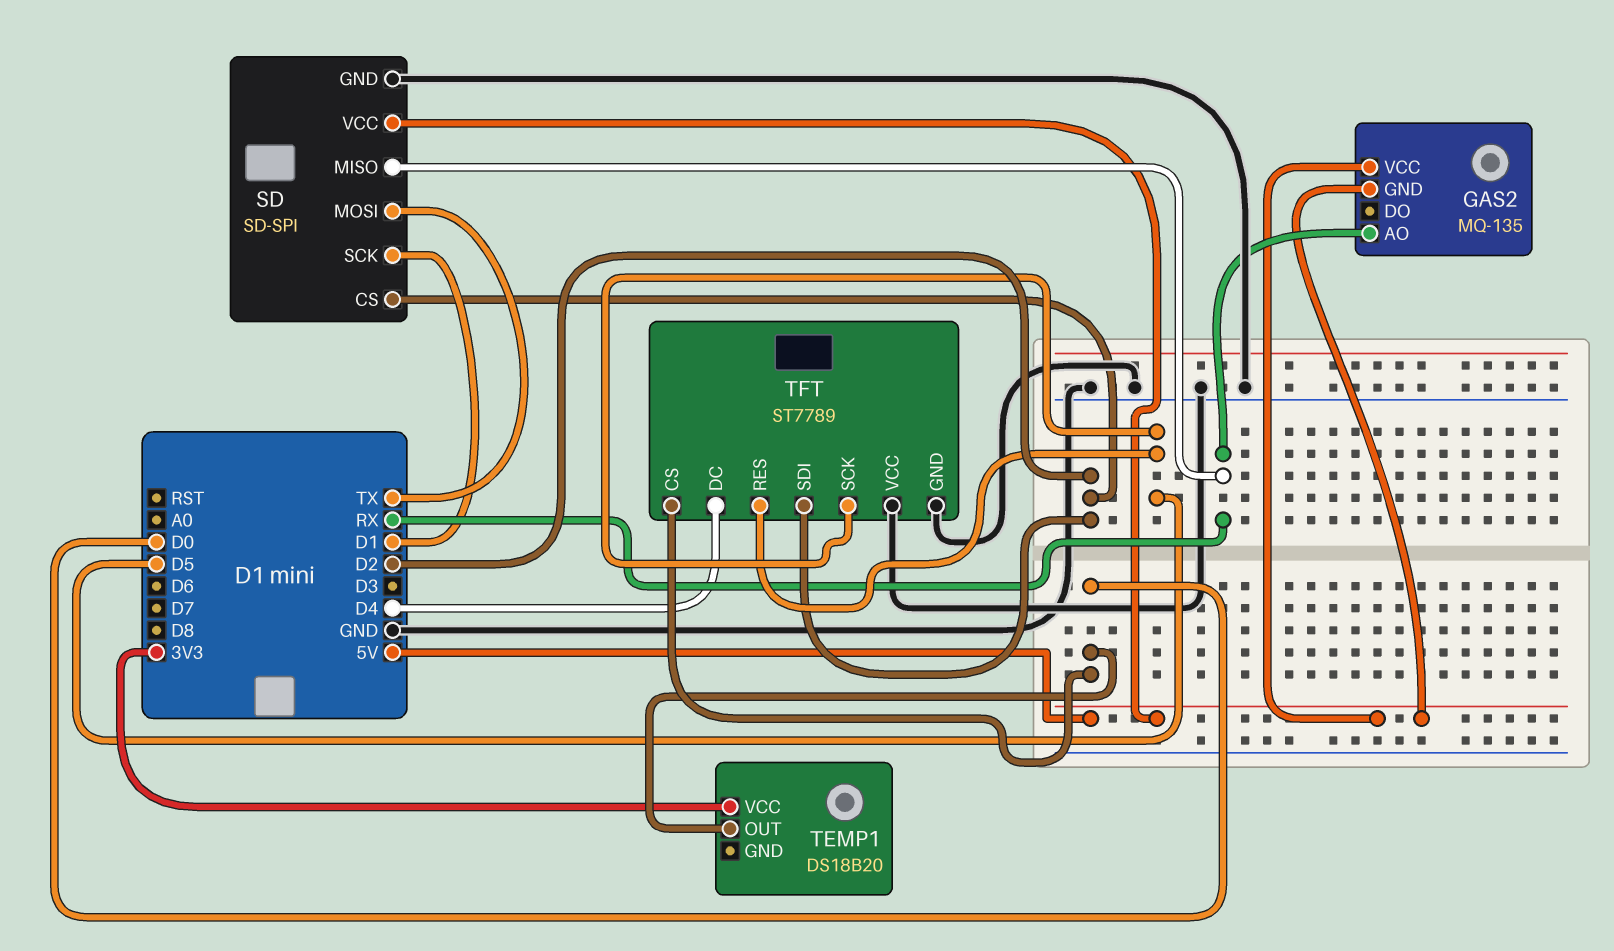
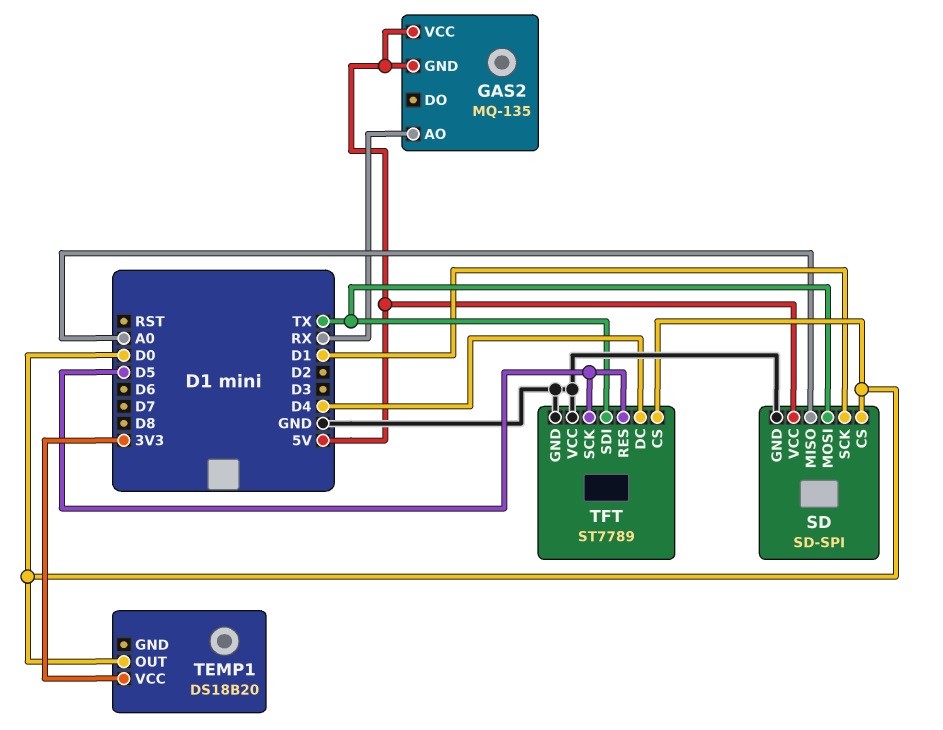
SD pin CS: D2 -> D0
SD pin MISO: RX -> A0
TFT pin SDI: D2 -> TX

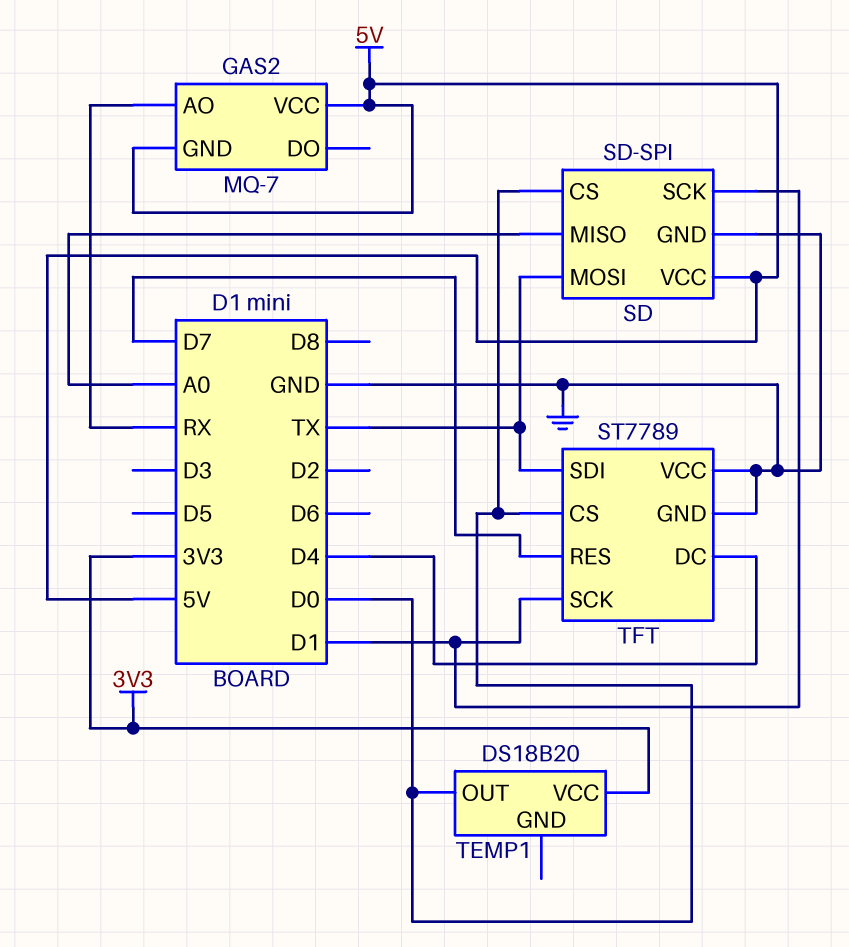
GAS2: MQ-135 -> MQ-7
TFT pin RES: D5 -> D7
TFT pin SCK: D5 -> D1

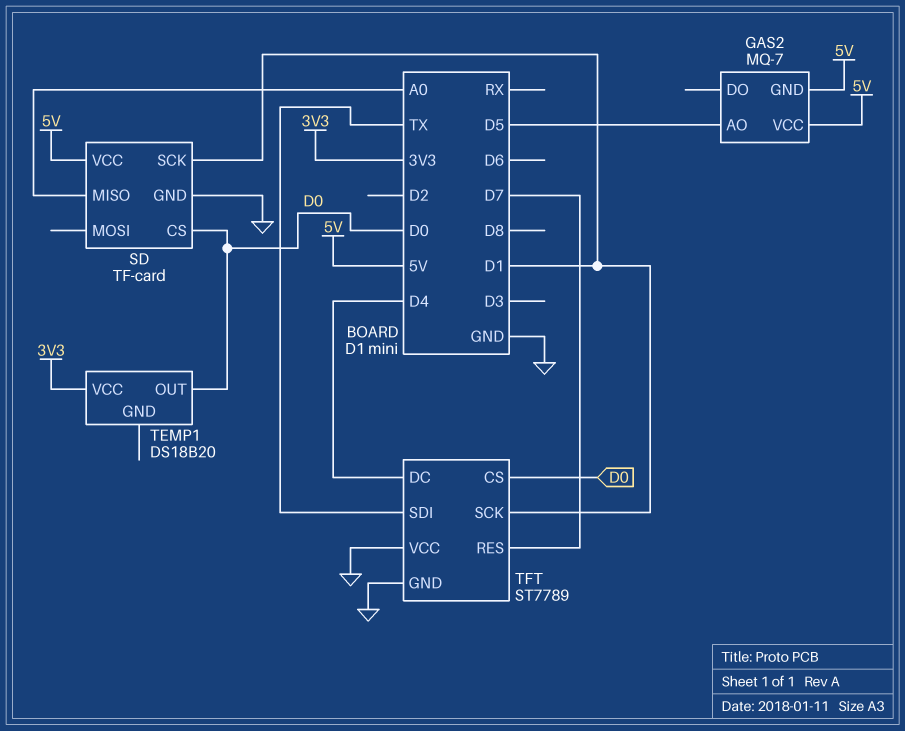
GAS2 pin AO: RX -> D5
SD: SD-SPI -> TF-card
SD pin MOSI: TX -> none

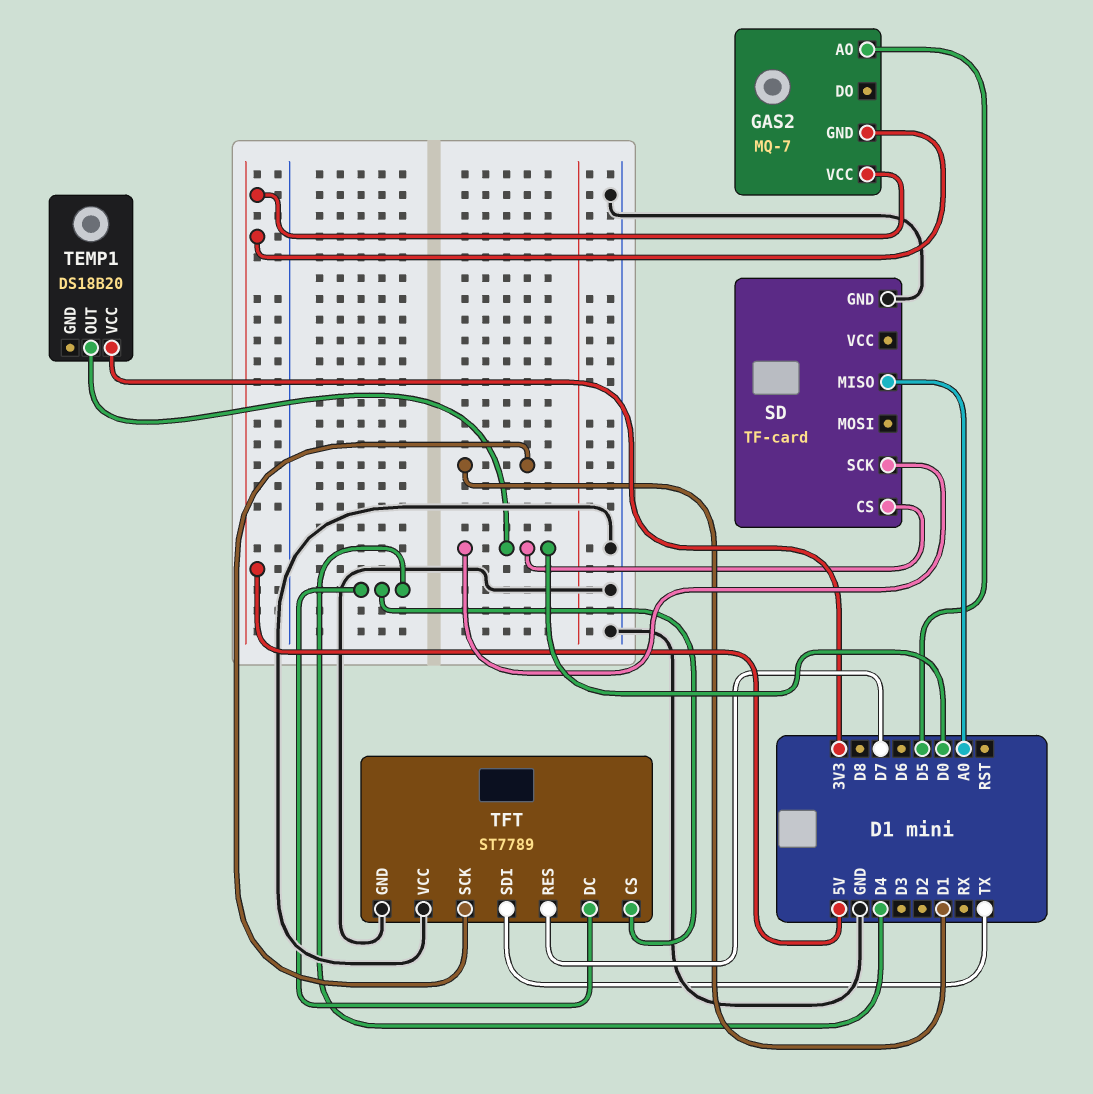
SD pin SCK: D1 -> D0
SD pin VCC: 5V -> none
TFT pin CS: D0 -> D4

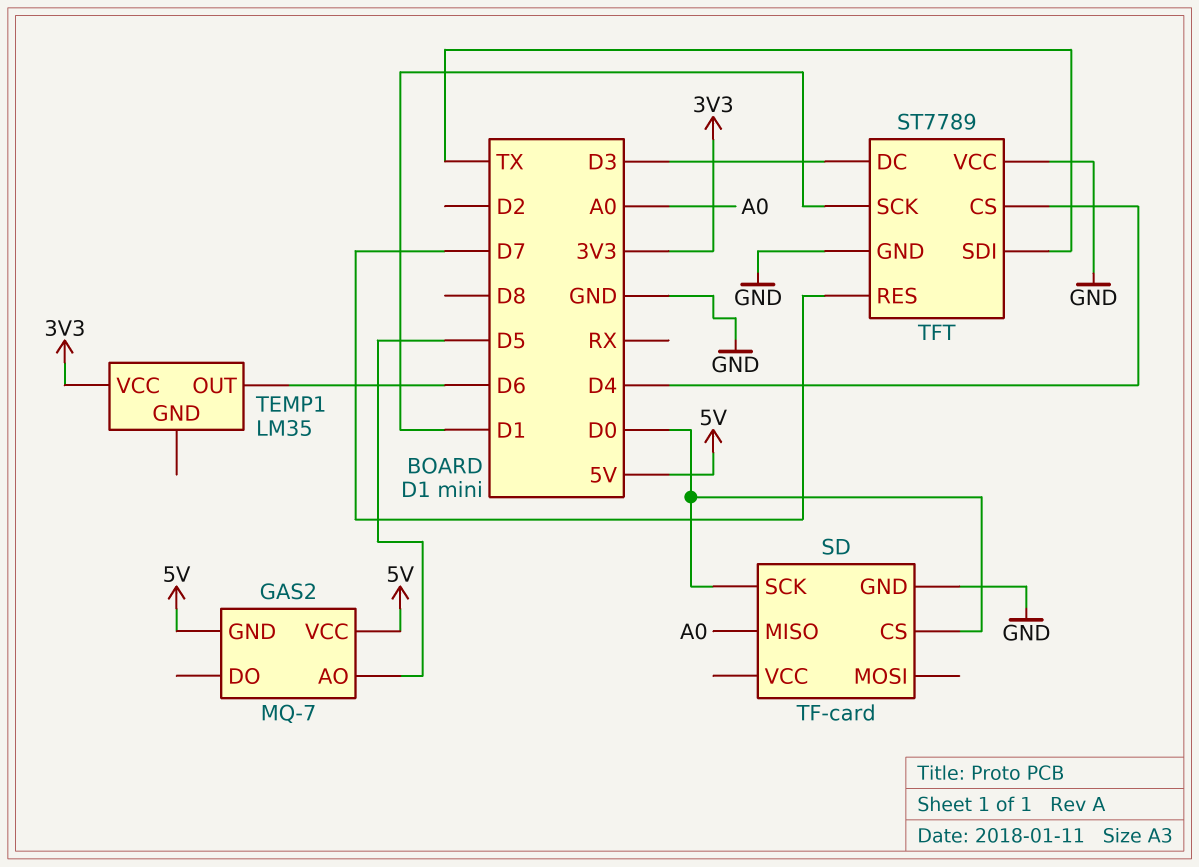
TEMP1: DS18B20 -> LM35
TEMP1 pin OUT: D0 -> D6
TFT pin DC: D4 -> D3

